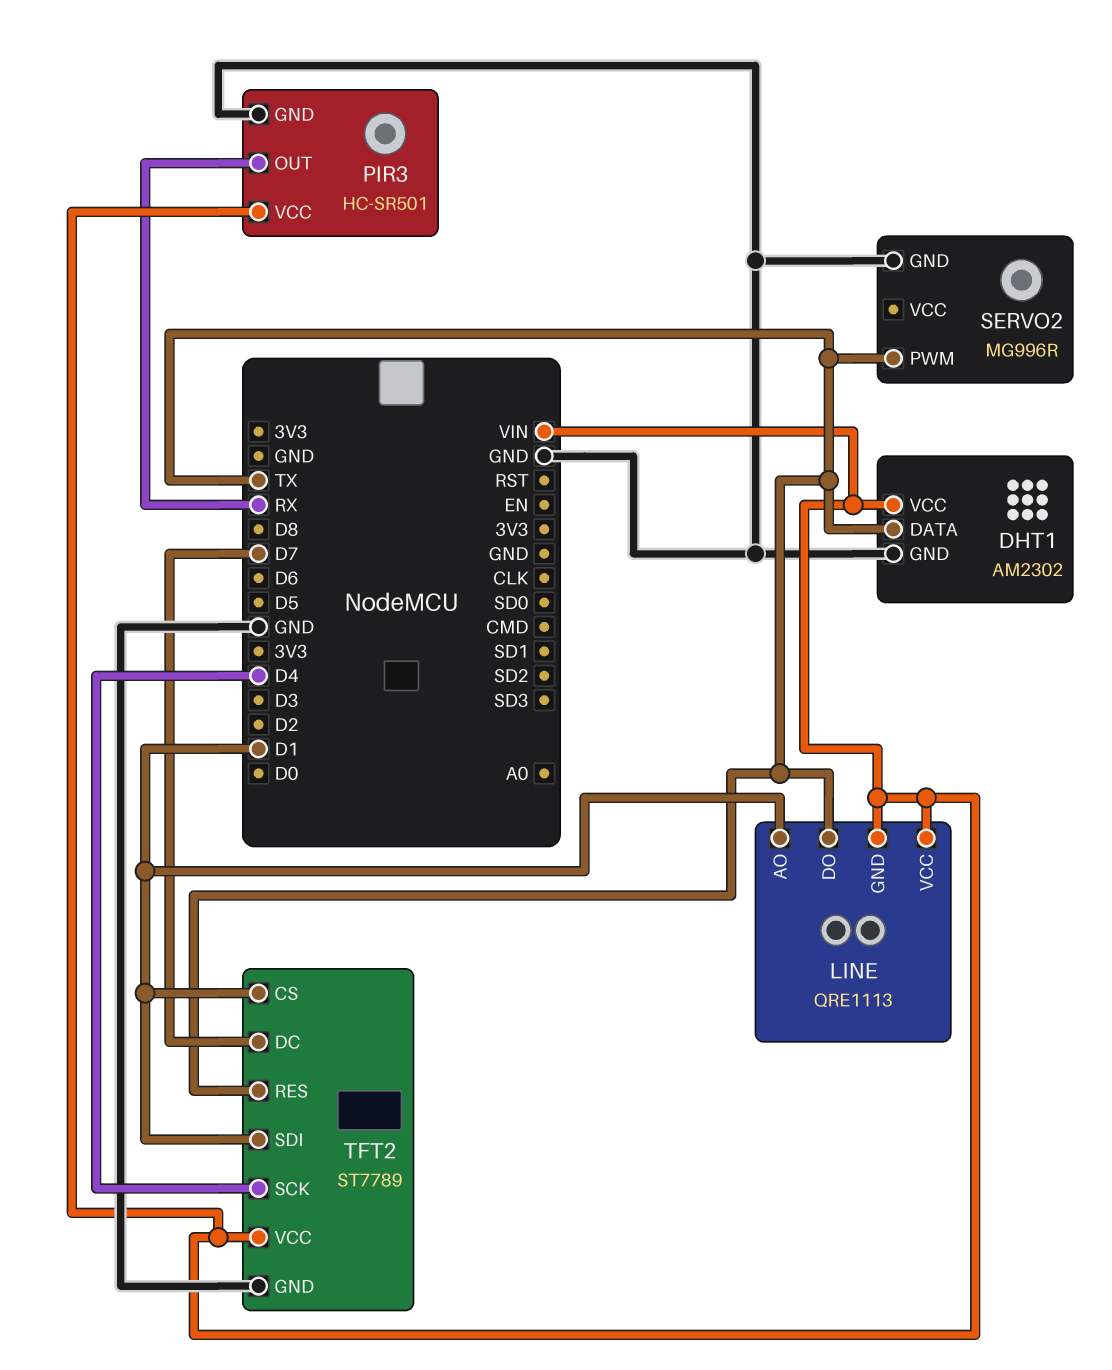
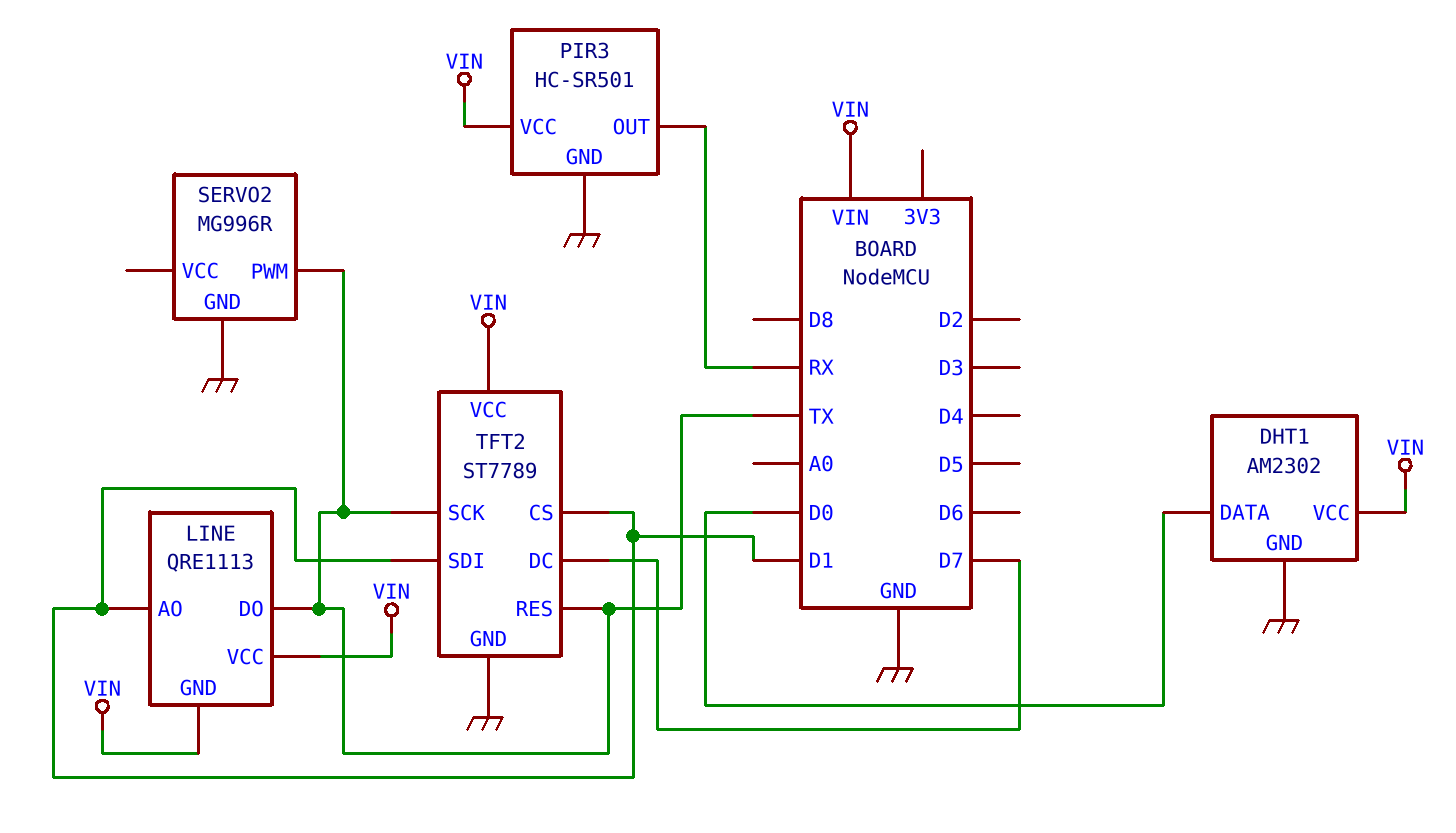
DHT1 pin DATA: TX -> D0
TFT2 pin SCK: D4 -> TX

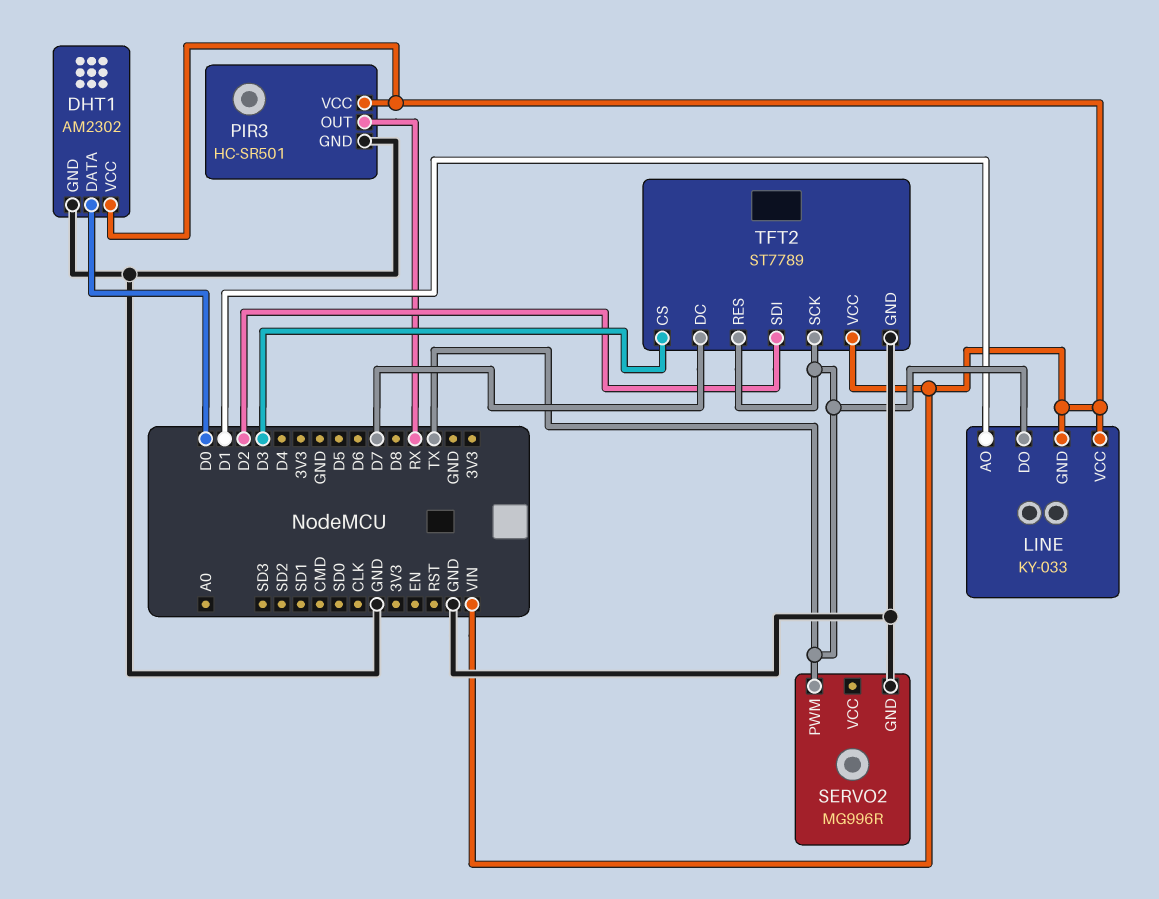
LINE: QRE1113 -> KY-033
TFT2 pin CS: D1 -> D3
TFT2 pin SDI: D1 -> D2

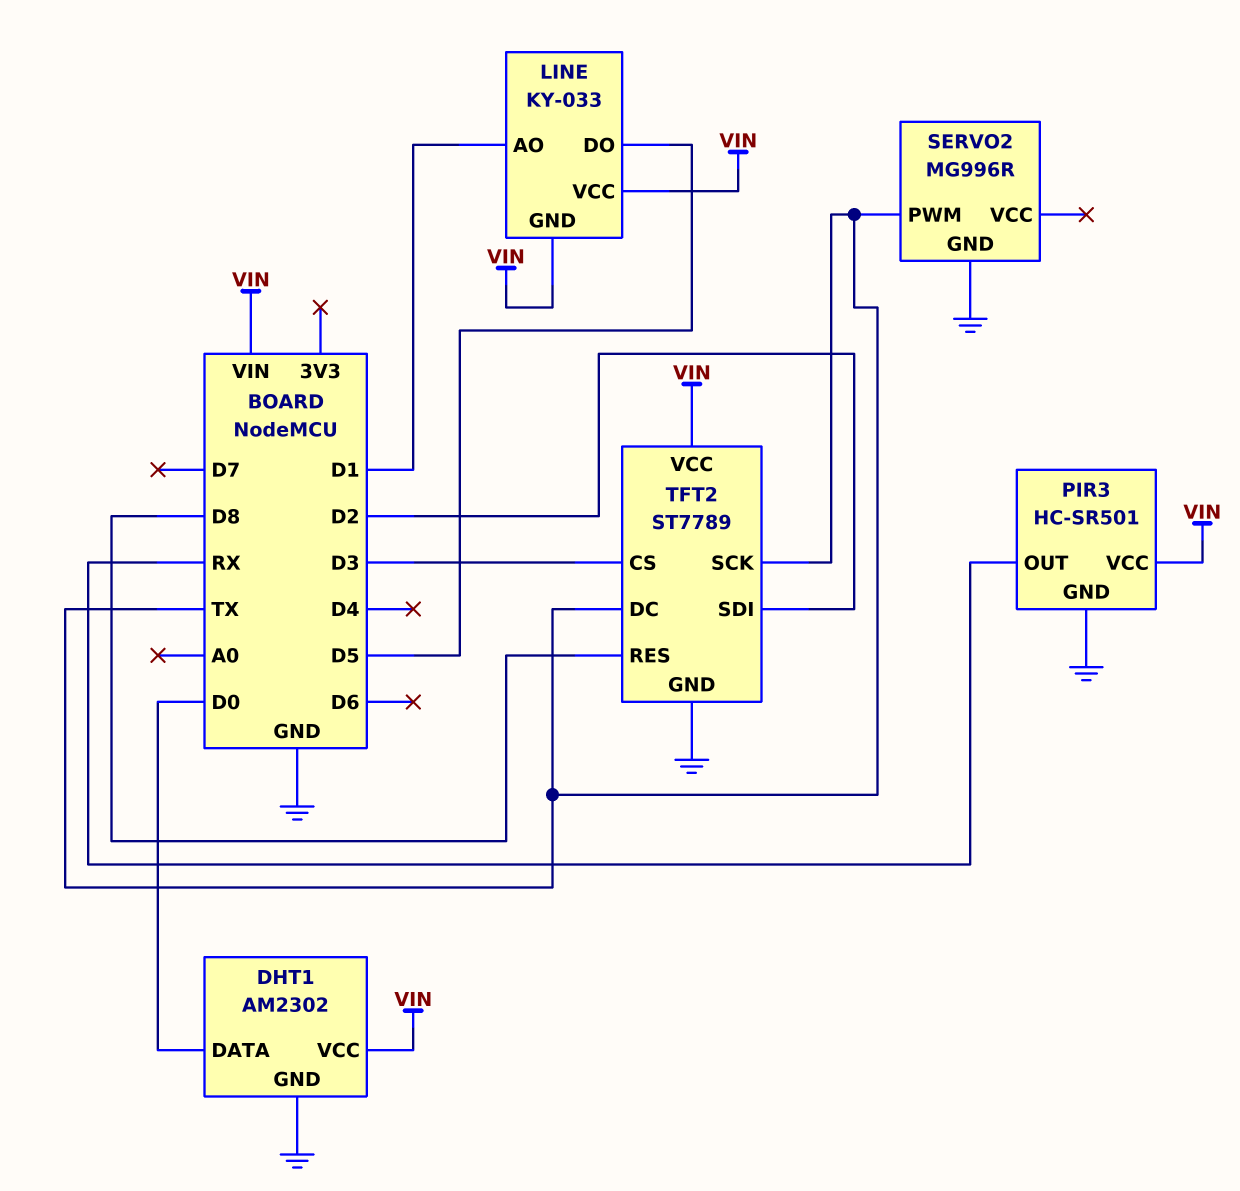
LINE pin DO: TX -> D5
TFT2 pin DC: D7 -> TX
TFT2 pin RES: TX -> D8

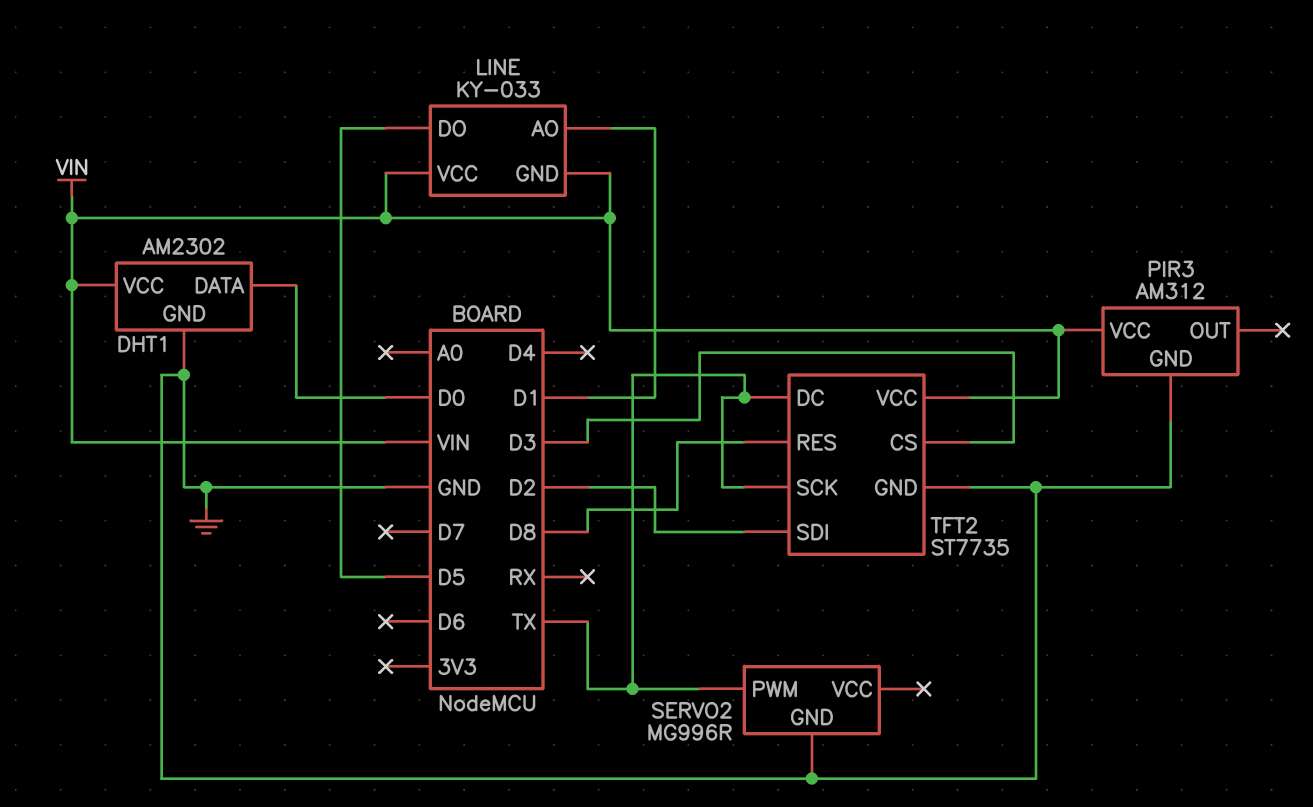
PIR3: HC-SR501 -> AM312
PIR3 pin OUT: RX -> none
TFT2: ST7789 -> ST7735

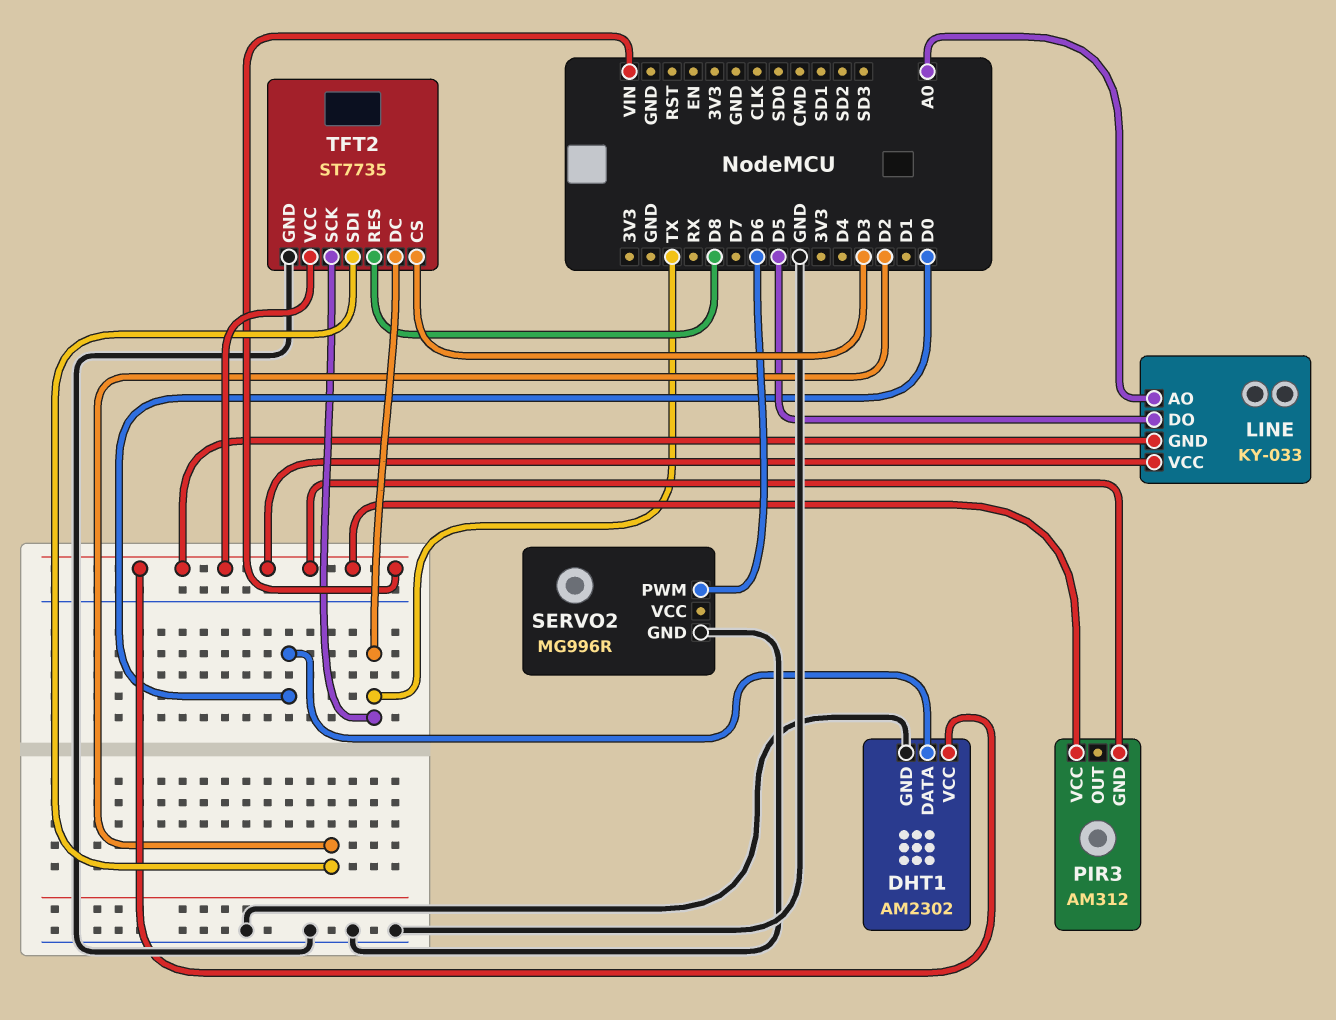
LINE pin AO: D1 -> A0
PIR3 pin GND: GND -> VIN
SERVO2 pin PWM: TX -> D6

